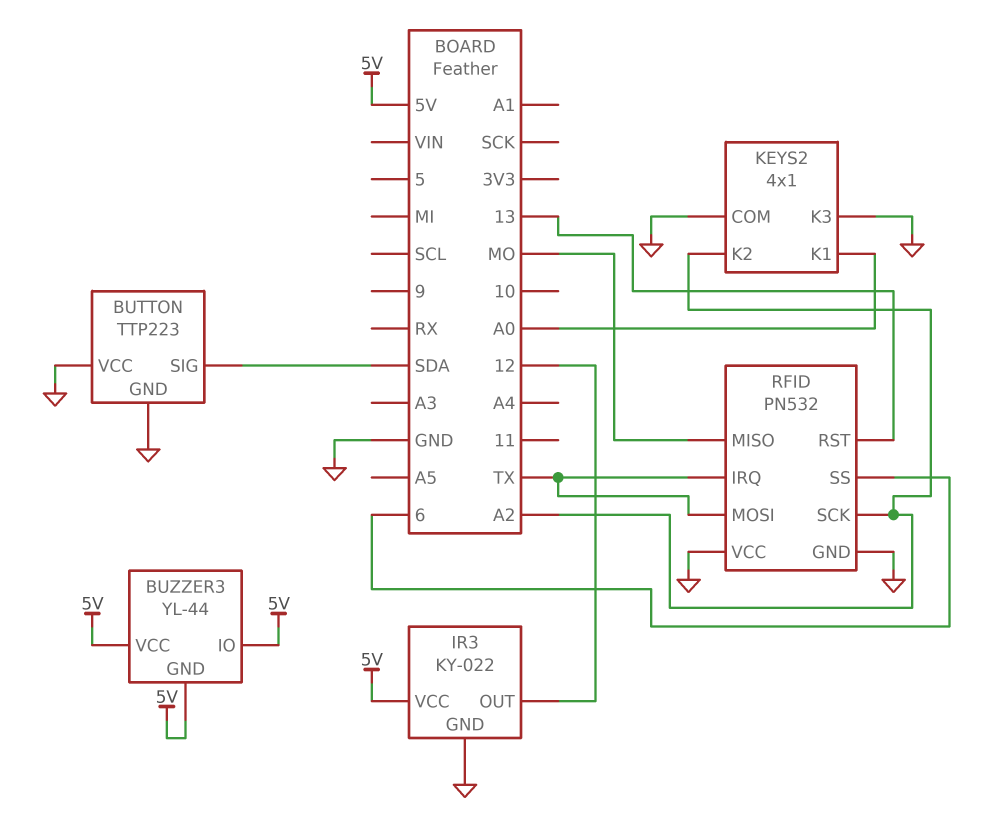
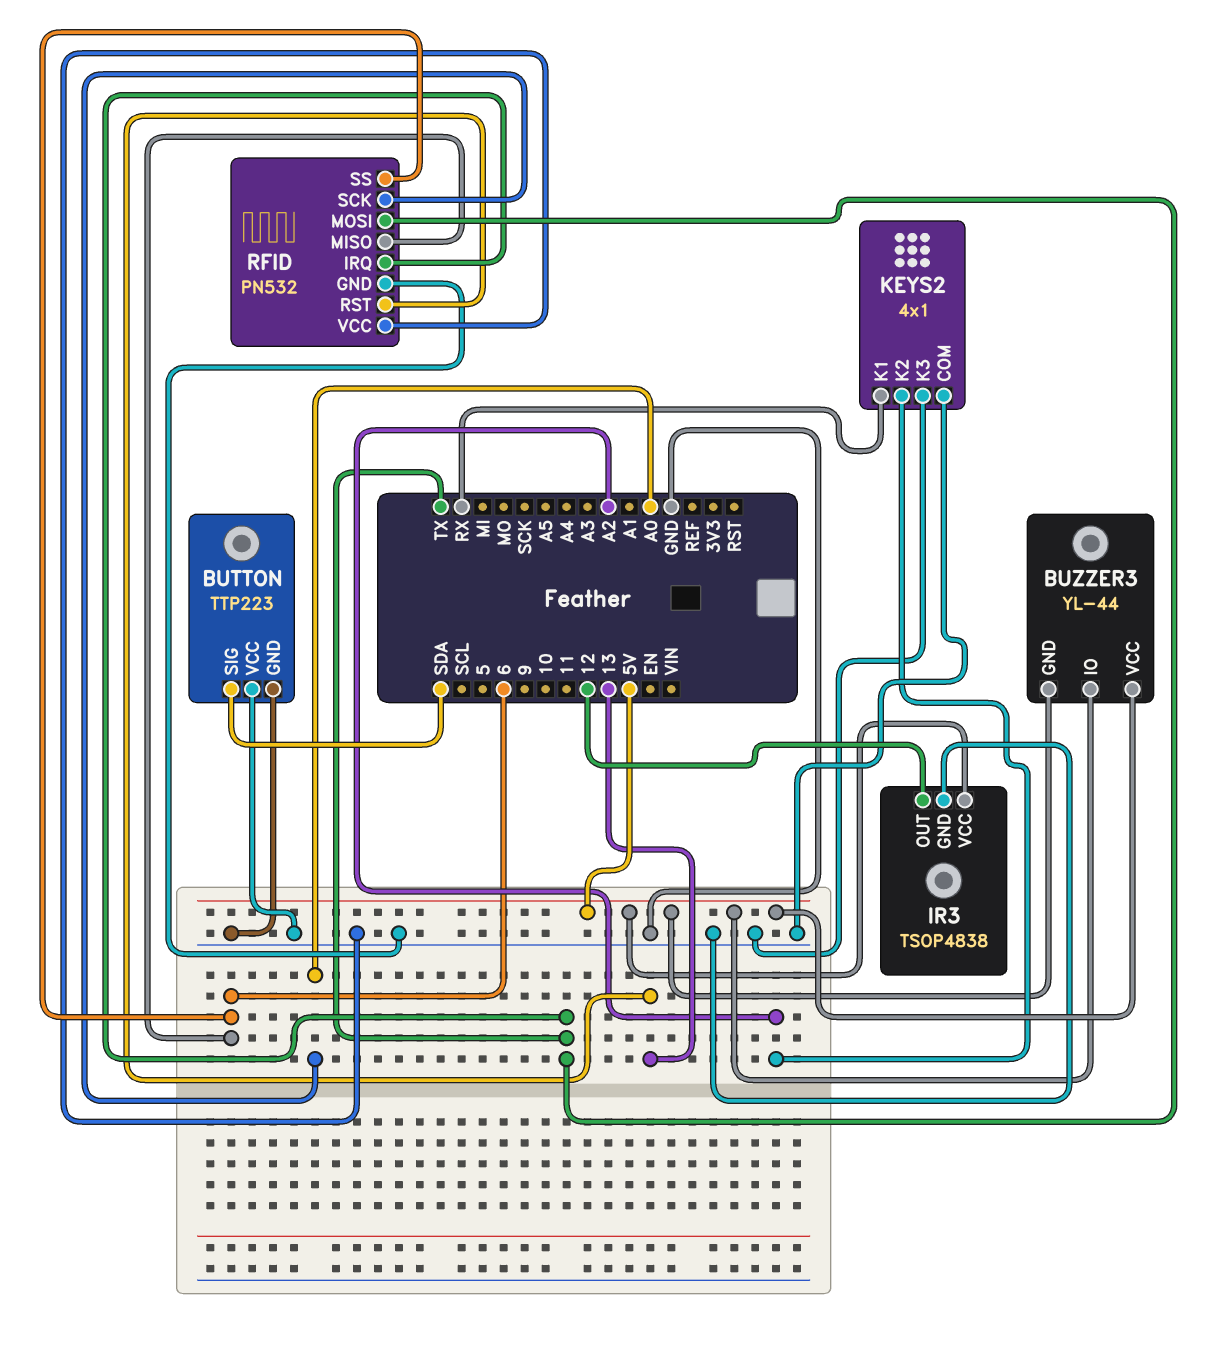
IR3: KY-022 -> TSOP4838
KEYS2 pin K1: A0 -> RX
RFID pin MISO: MO -> 6
RFID pin SCK: A2 -> A0

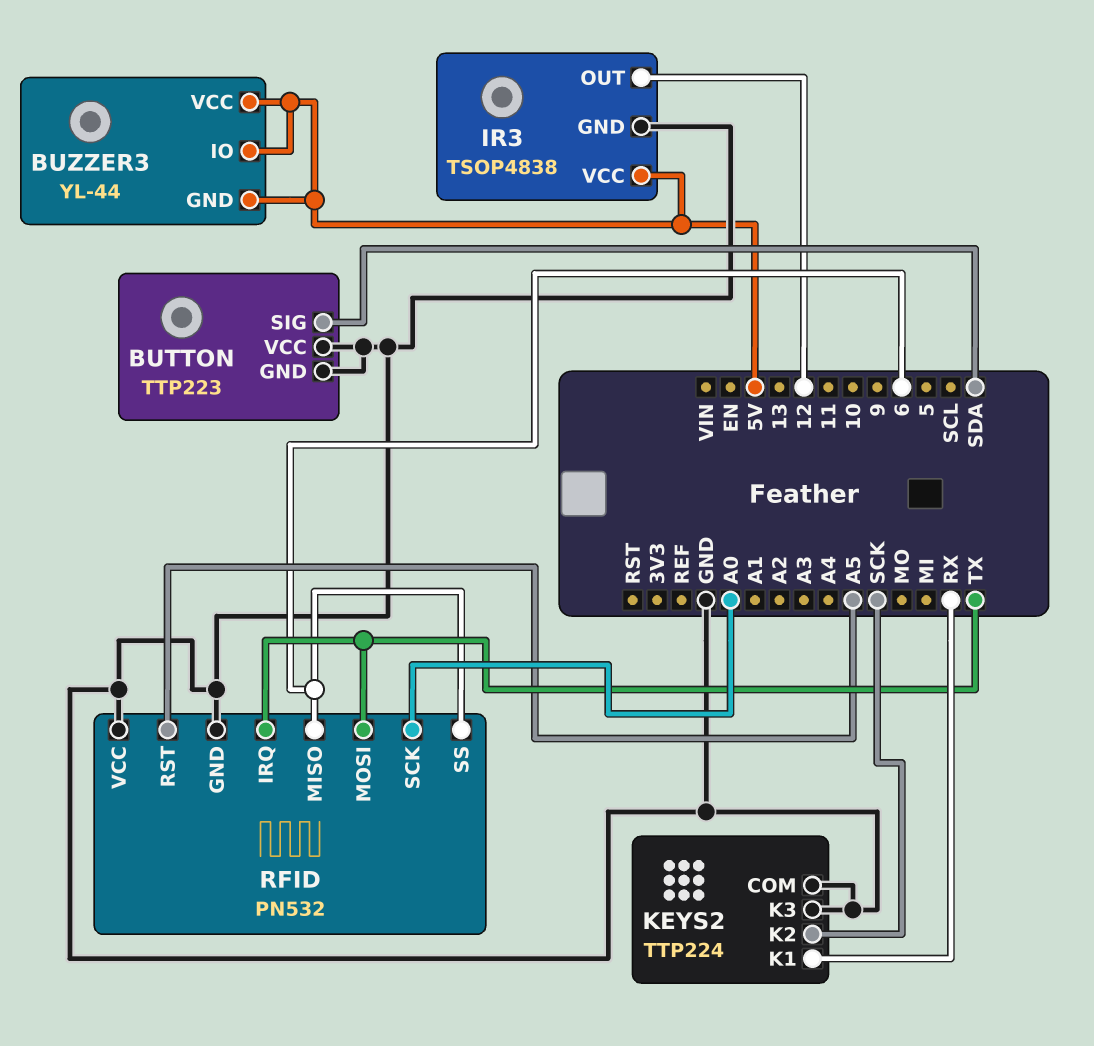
KEYS2: 4x1 -> TTP224
KEYS2 pin K2: A2 -> SCK
RFID pin RST: 13 -> A5

